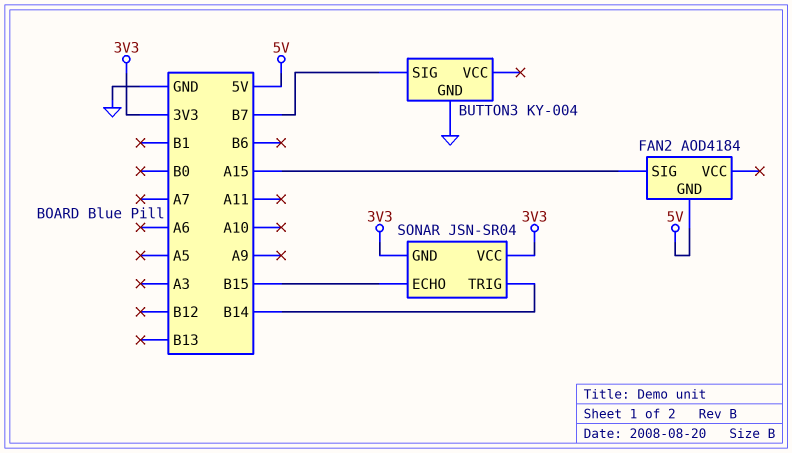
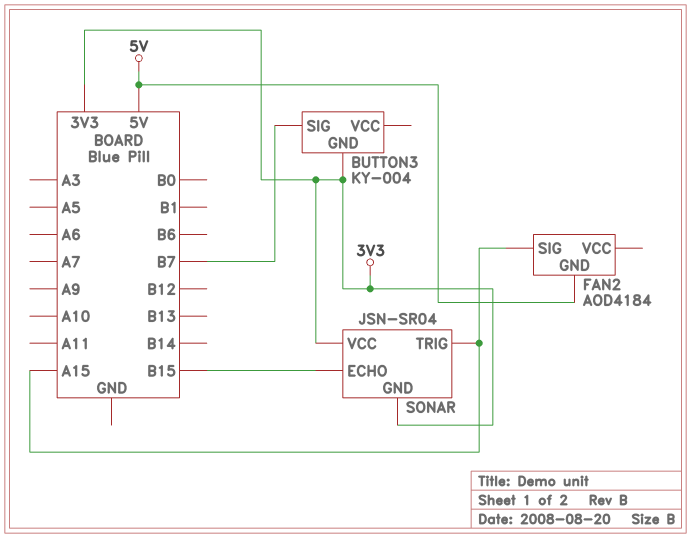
BUTTON3 pin GND: GND -> 3V3
SONAR pin TRIG: B14 -> A15

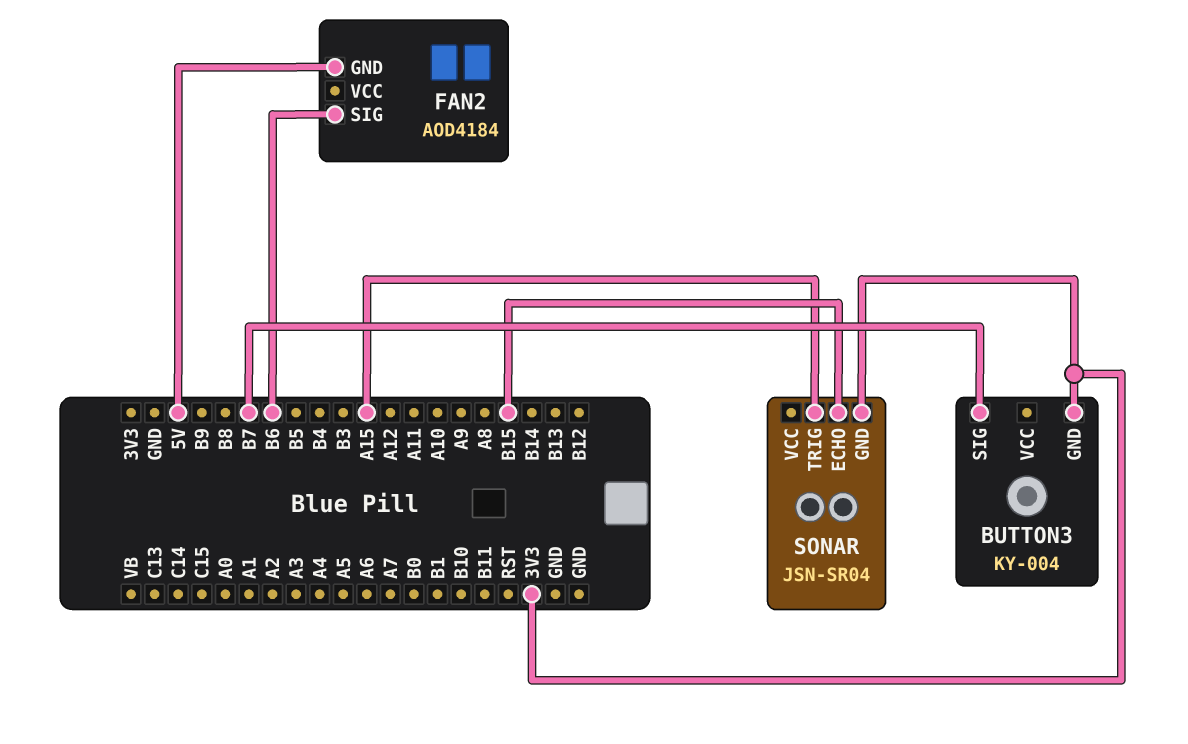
FAN2 pin SIG: A15 -> B6
SONAR pin VCC: 3V3 -> none

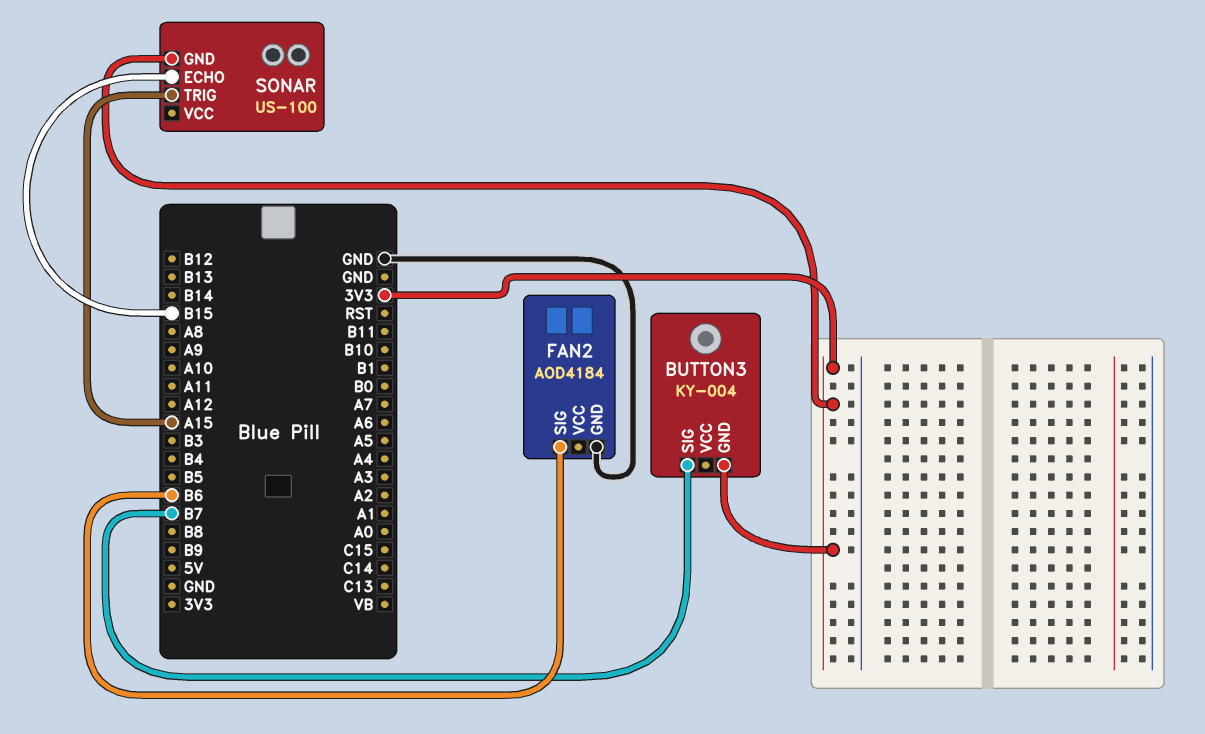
FAN2 pin GND: 5V -> GND
SONAR: JSN-SR04 -> US-100

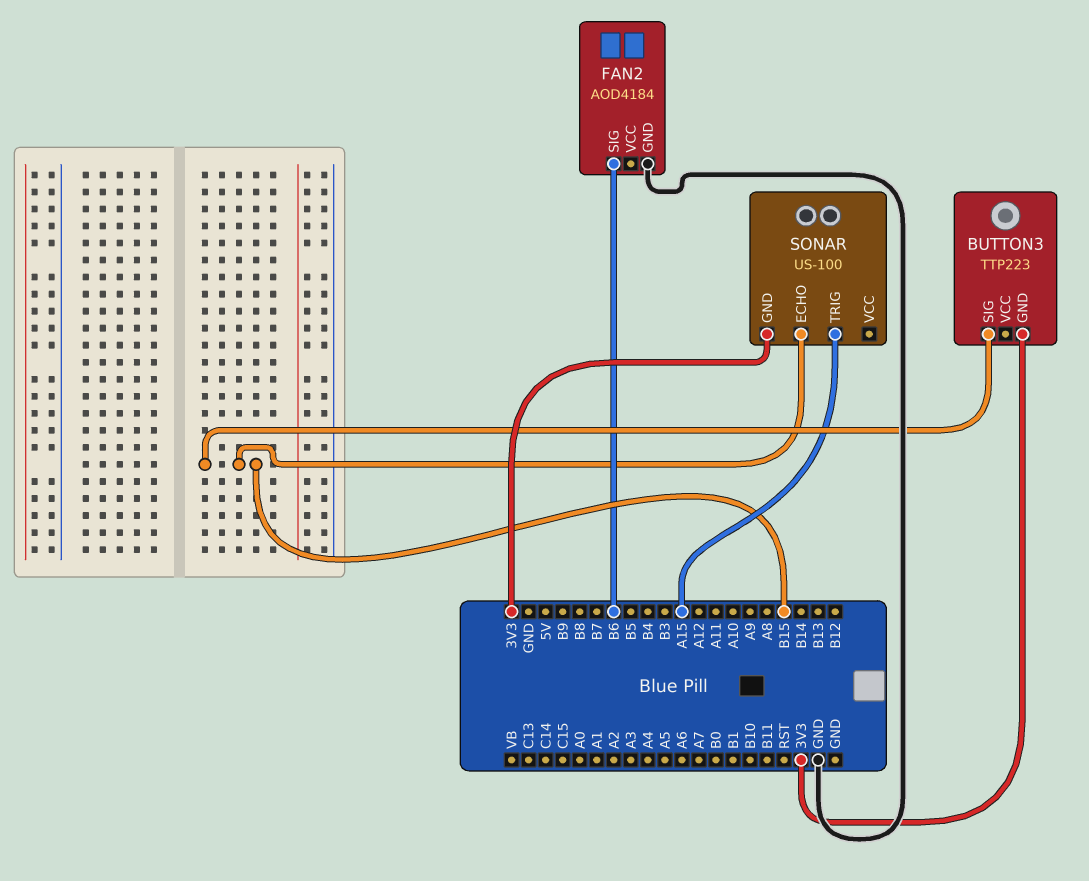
BUTTON3: KY-004 -> TTP223
BUTTON3 pin SIG: B7 -> B15

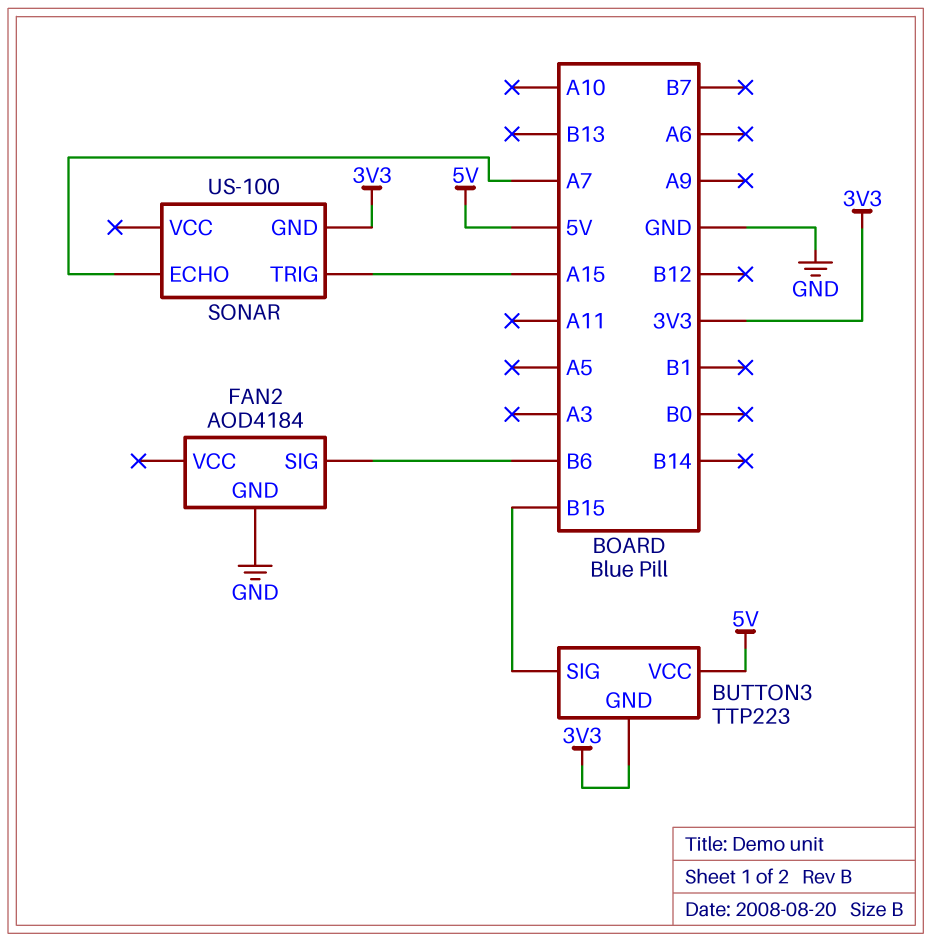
BUTTON3 pin VCC: none -> 5V
SONAR pin ECHO: B15 -> A7

